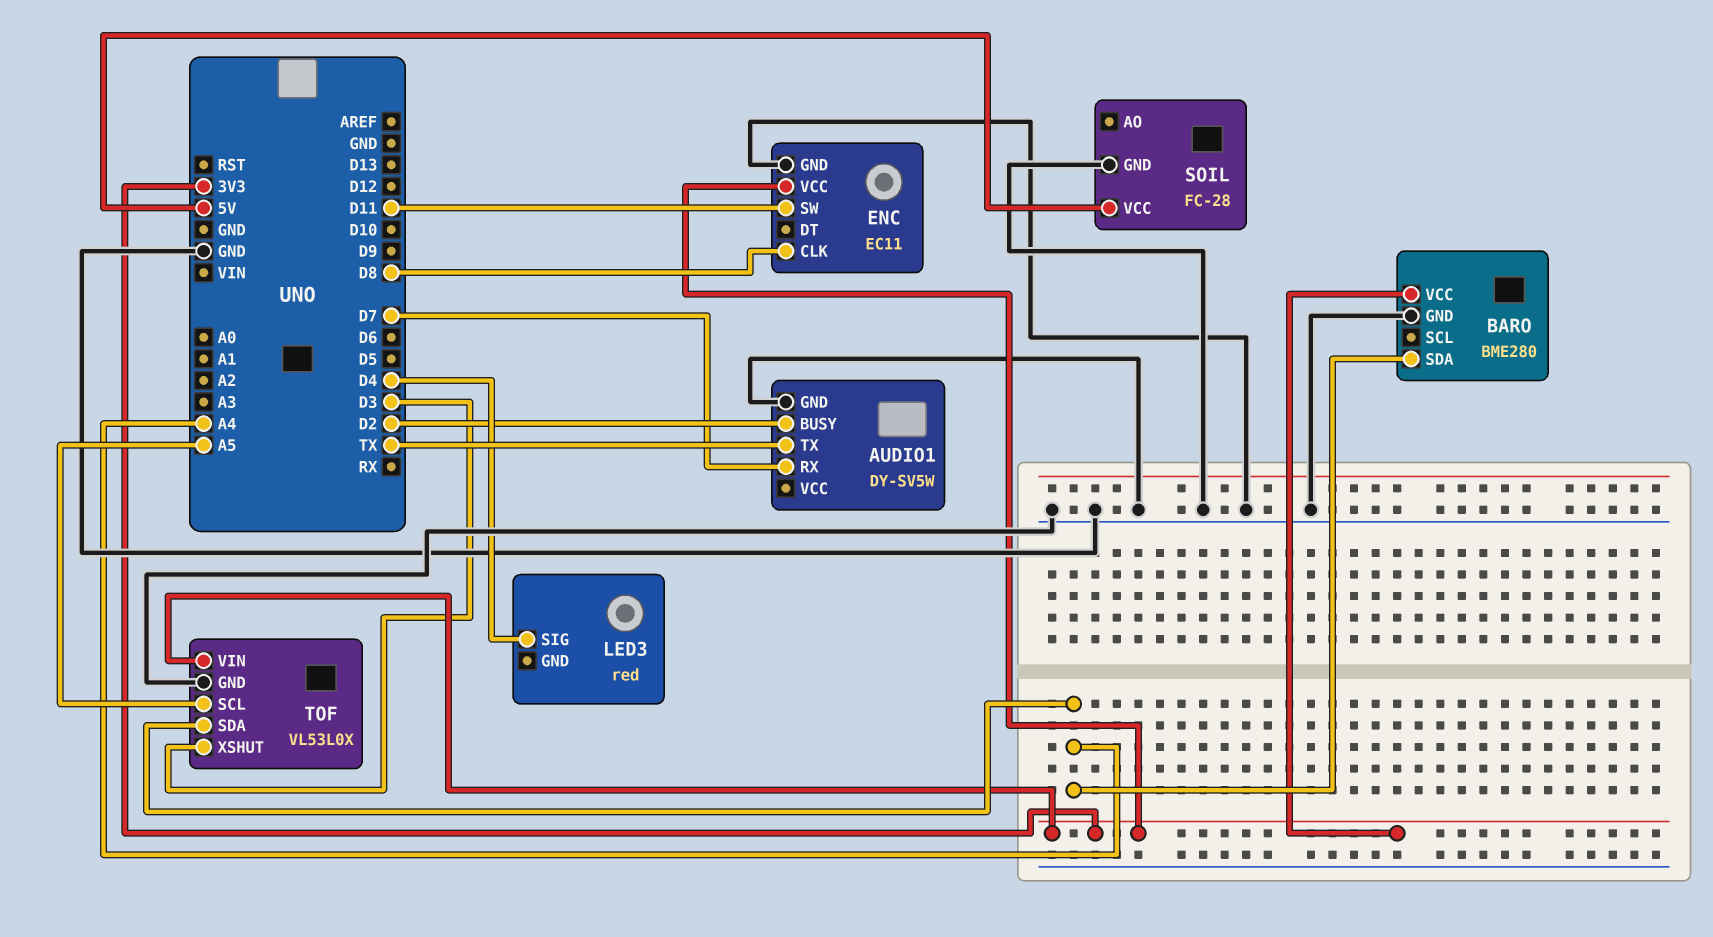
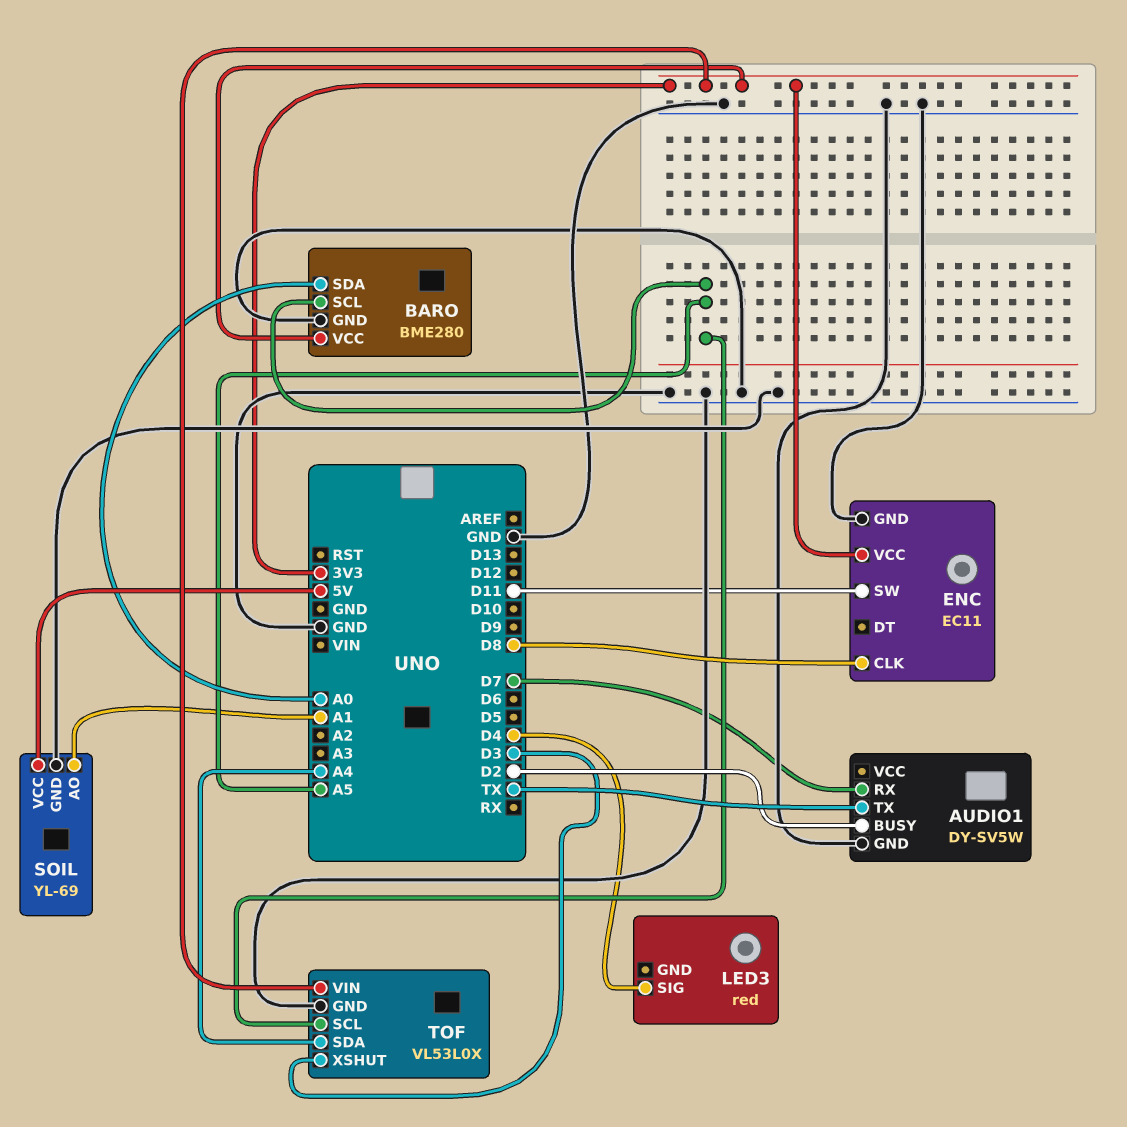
BARO pin SCL: none -> A5
BARO pin SDA: A4 -> A0
SOIL: FC-28 -> YL-69
SOIL pin AO: none -> A1

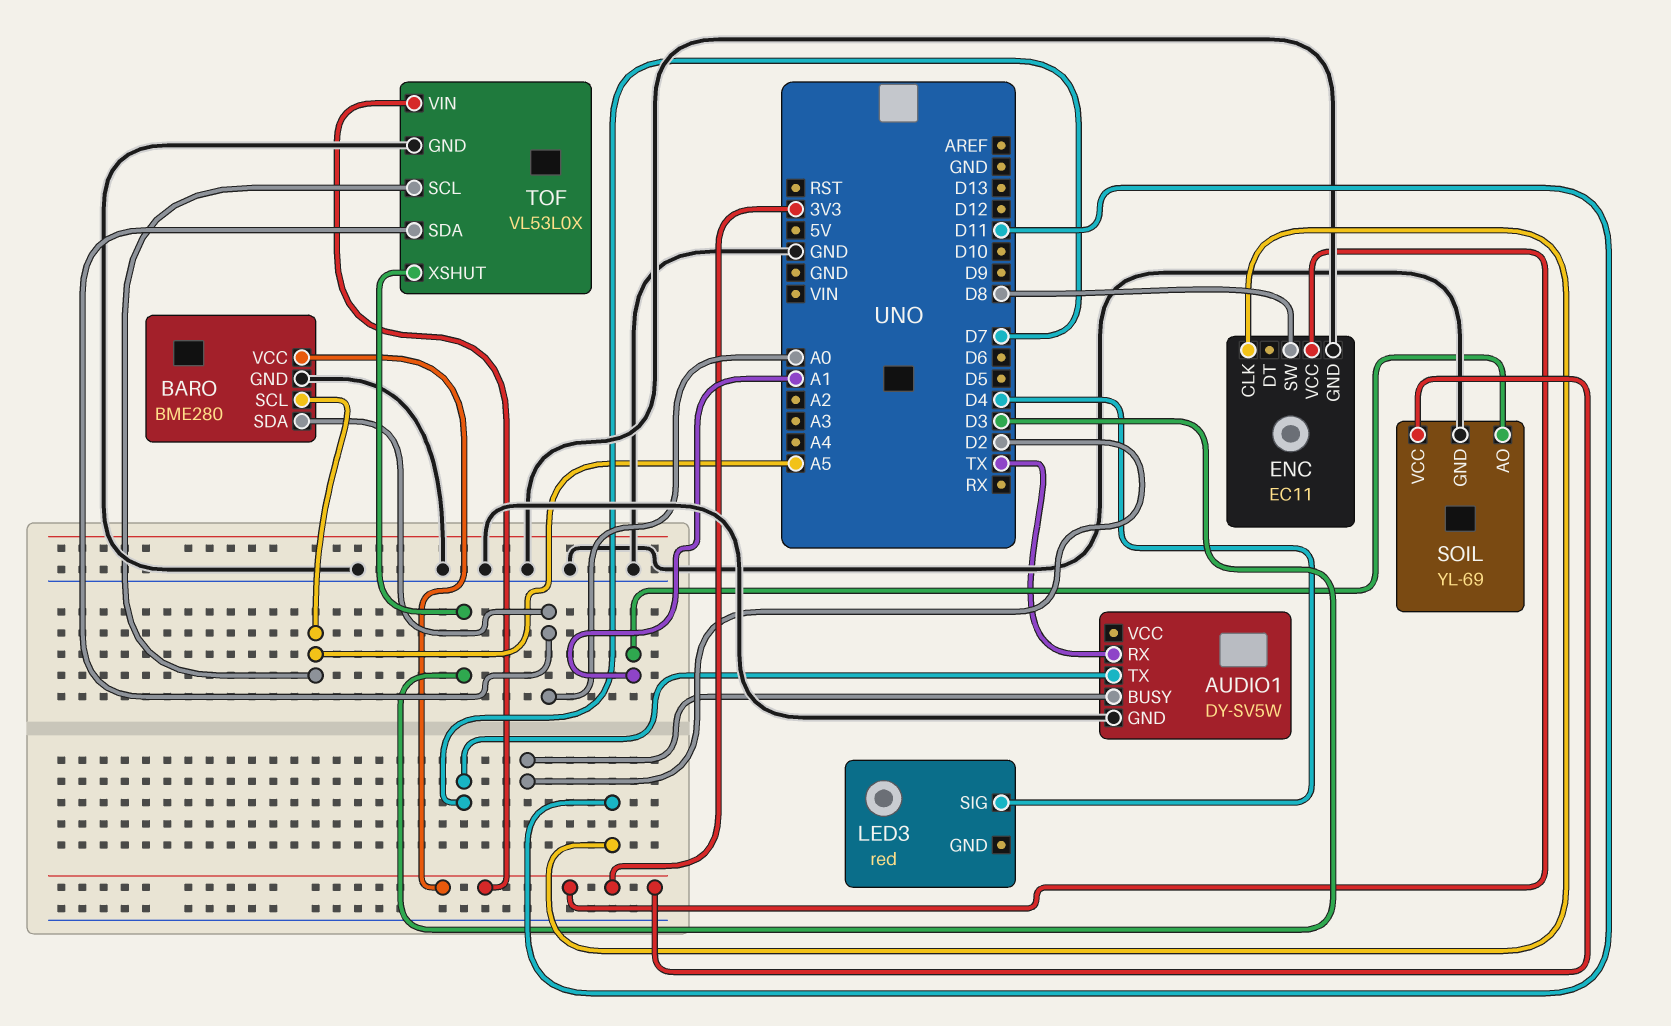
AUDIO1 pin RX: D7 -> TX
AUDIO1 pin TX: TX -> D7
ENC pin CLK: D8 -> D11
ENC pin SW: D11 -> D8
SOIL pin VCC: 5V -> 3V3
TOF pin SDA: A4 -> A0

